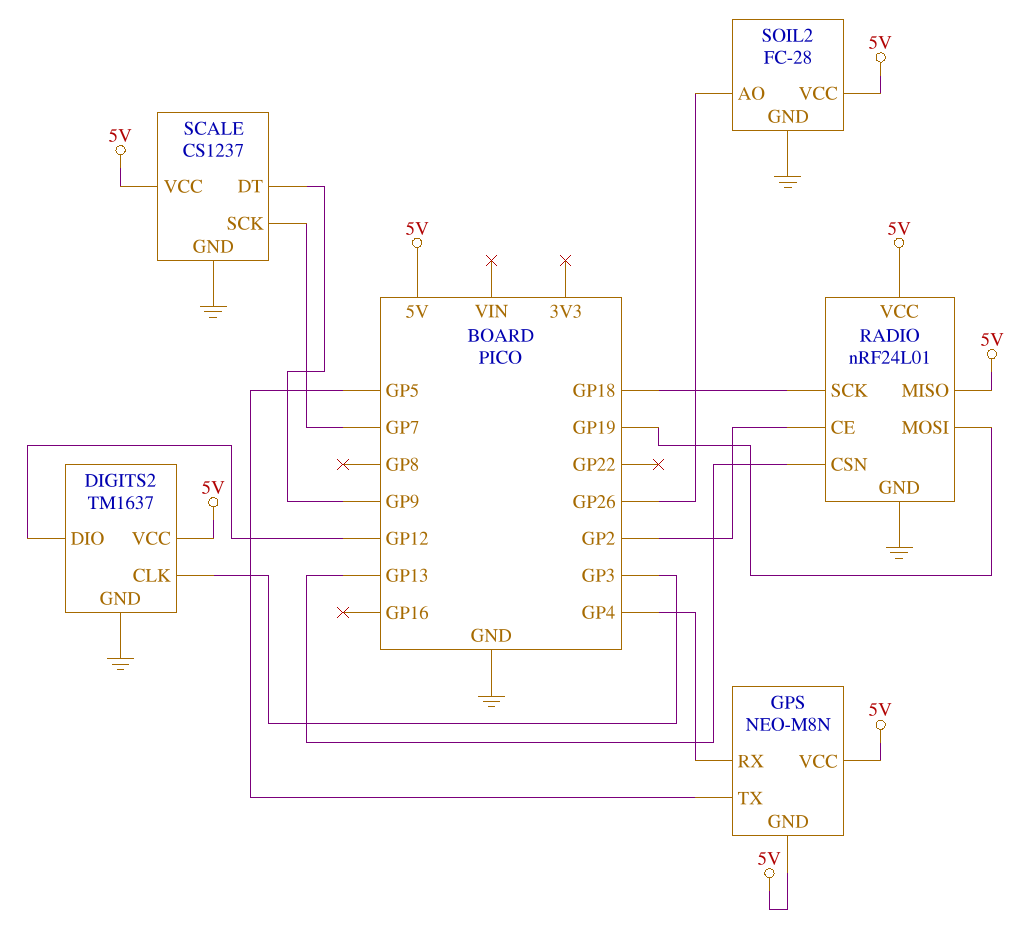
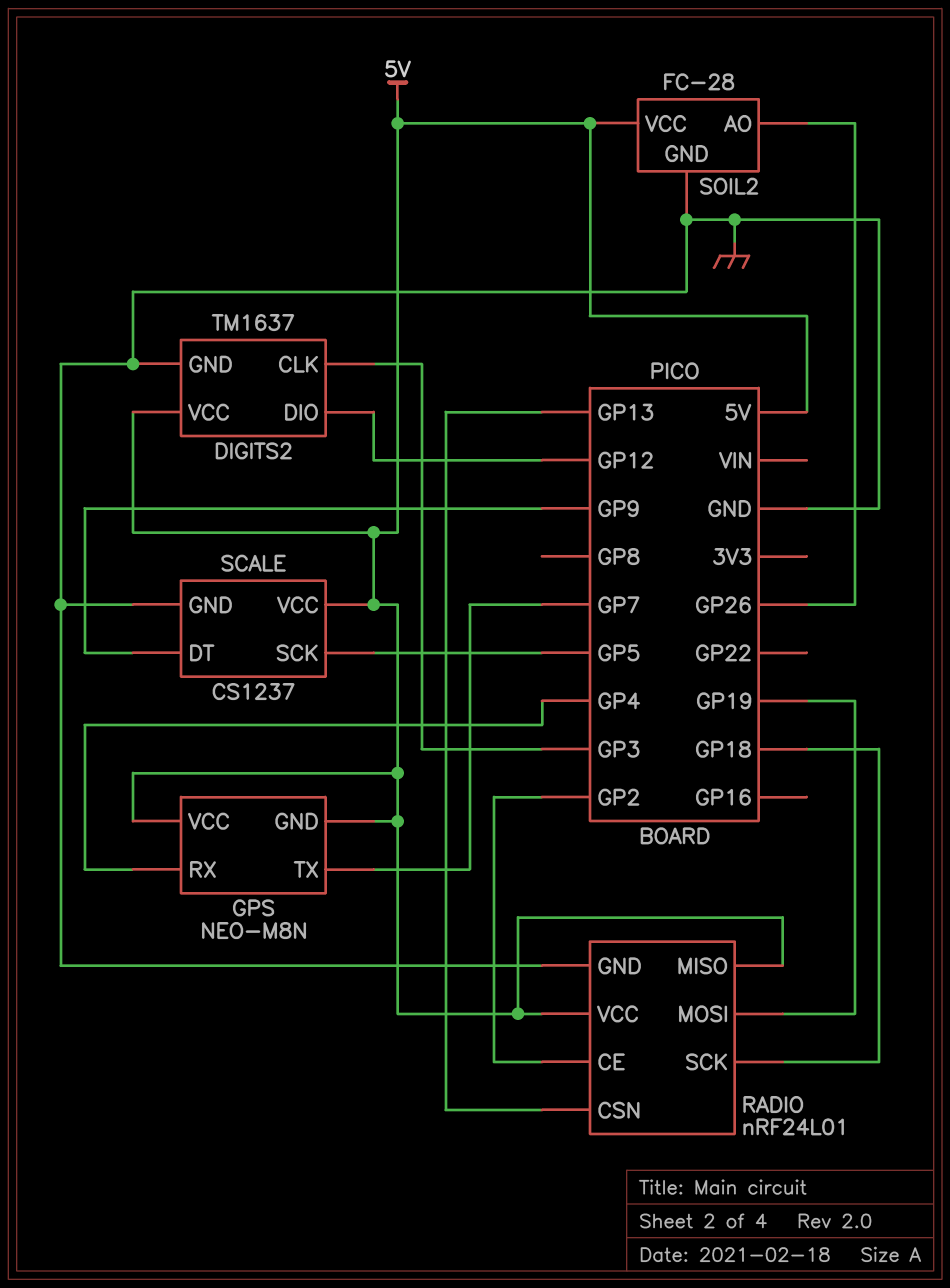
GPS pin TX: GP5 -> GP7
SCALE pin SCK: GP7 -> GP5

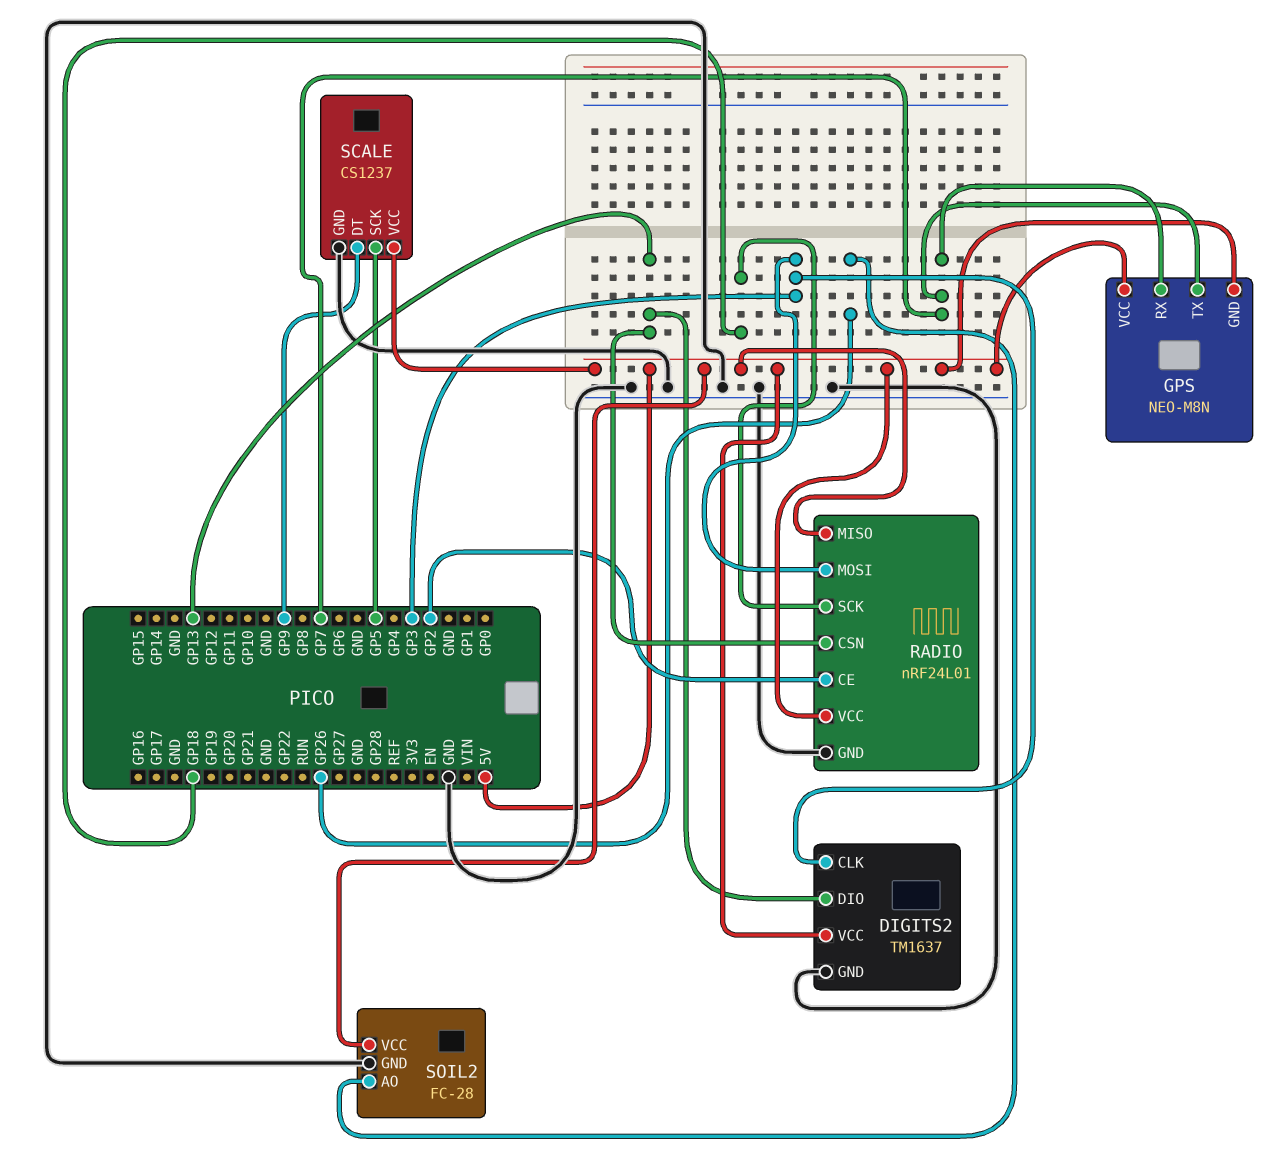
DIGITS2 pin DIO: GP12 -> GP13
GPS pin RX: GP4 -> GP7
RADIO pin MOSI: GP19 -> GP3

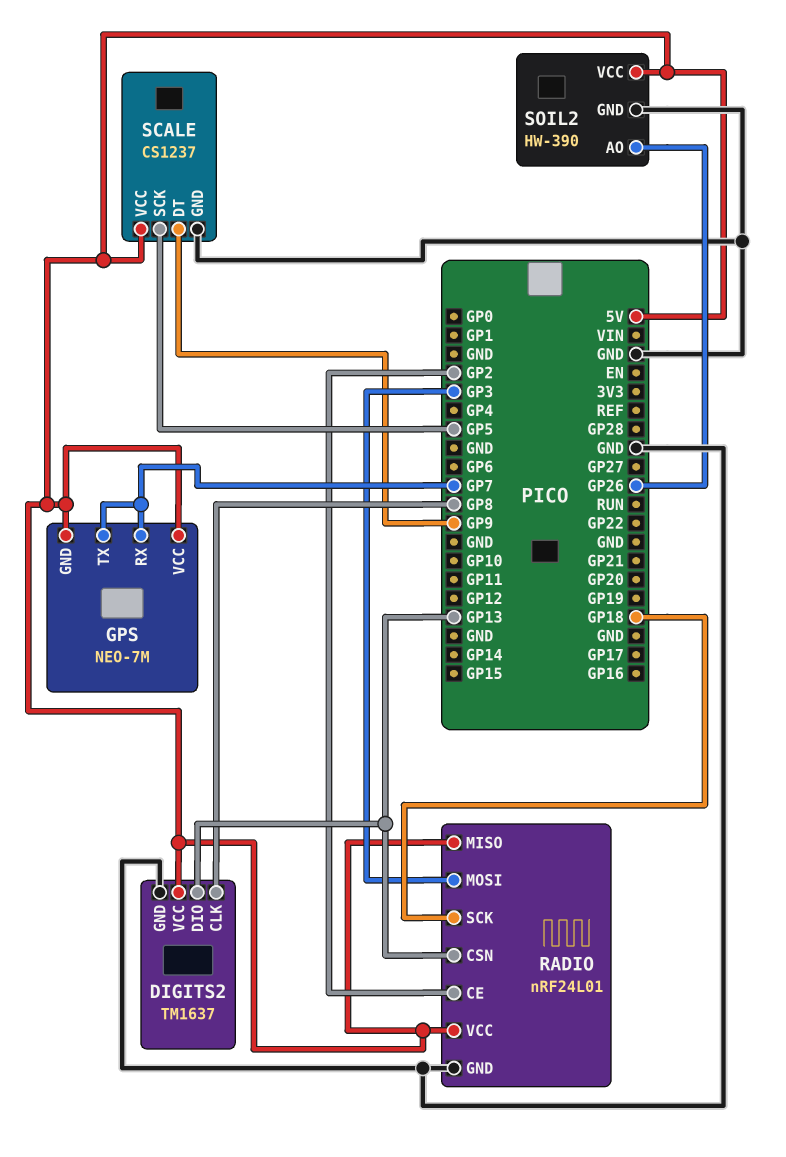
DIGITS2 pin CLK: GP3 -> GP8
GPS: NEO-M8N -> NEO-7M
SOIL2: FC-28 -> HW-390

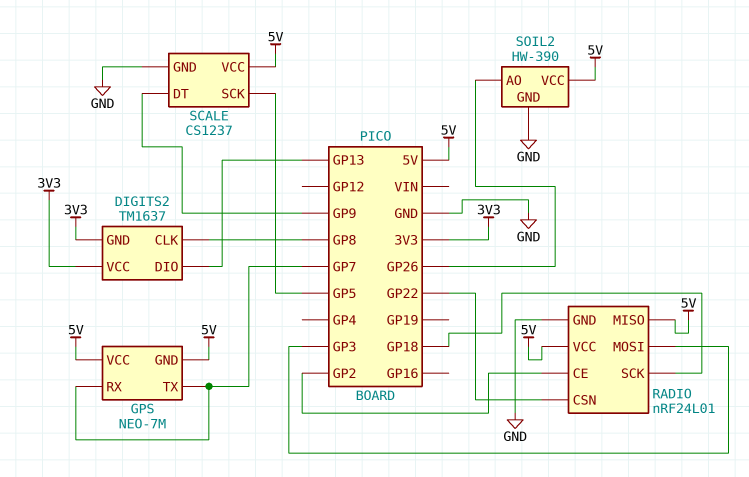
DIGITS2 pin GND: GND -> 3V3
DIGITS2 pin VCC: 5V -> 3V3
RADIO pin CSN: GP13 -> GP22

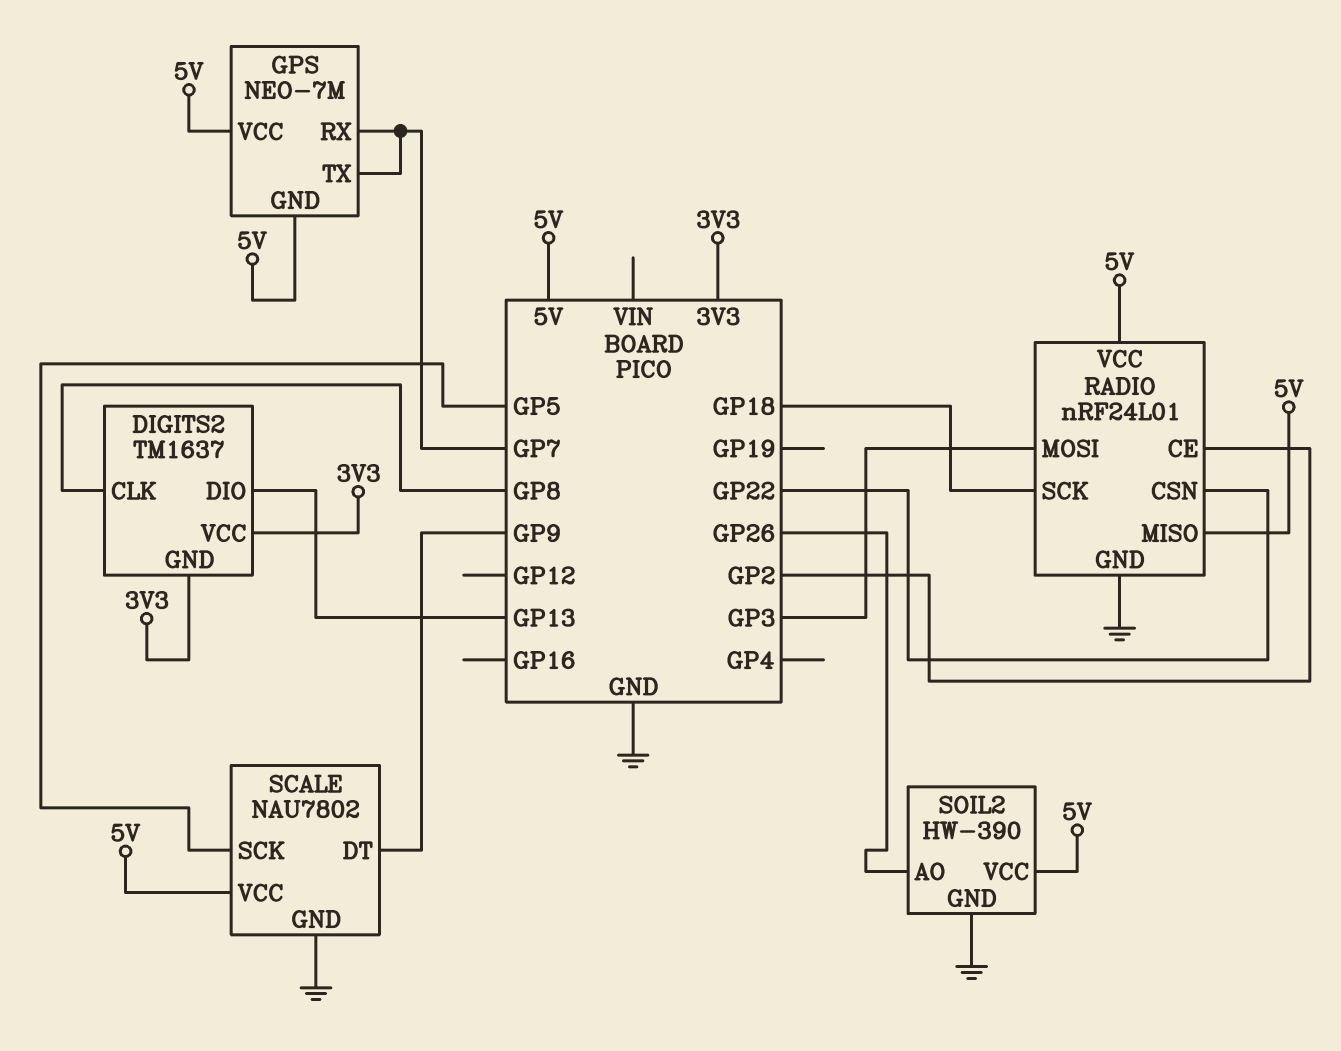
SCALE: CS1237 -> NAU7802

